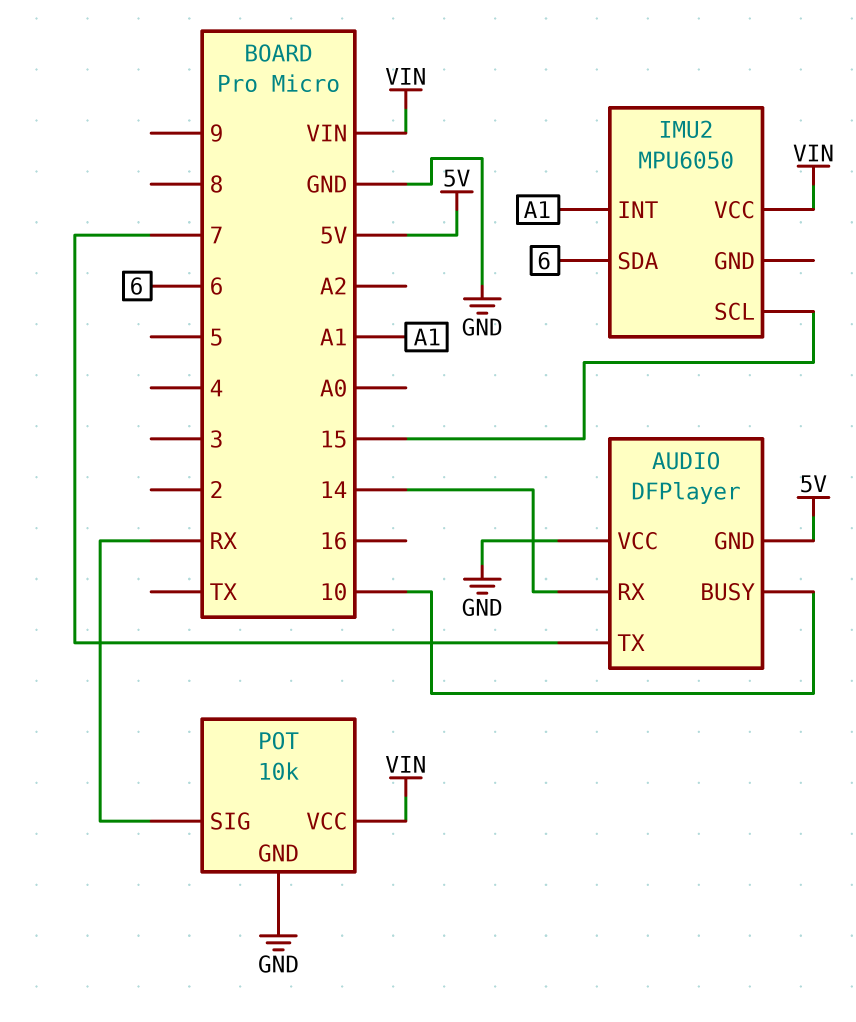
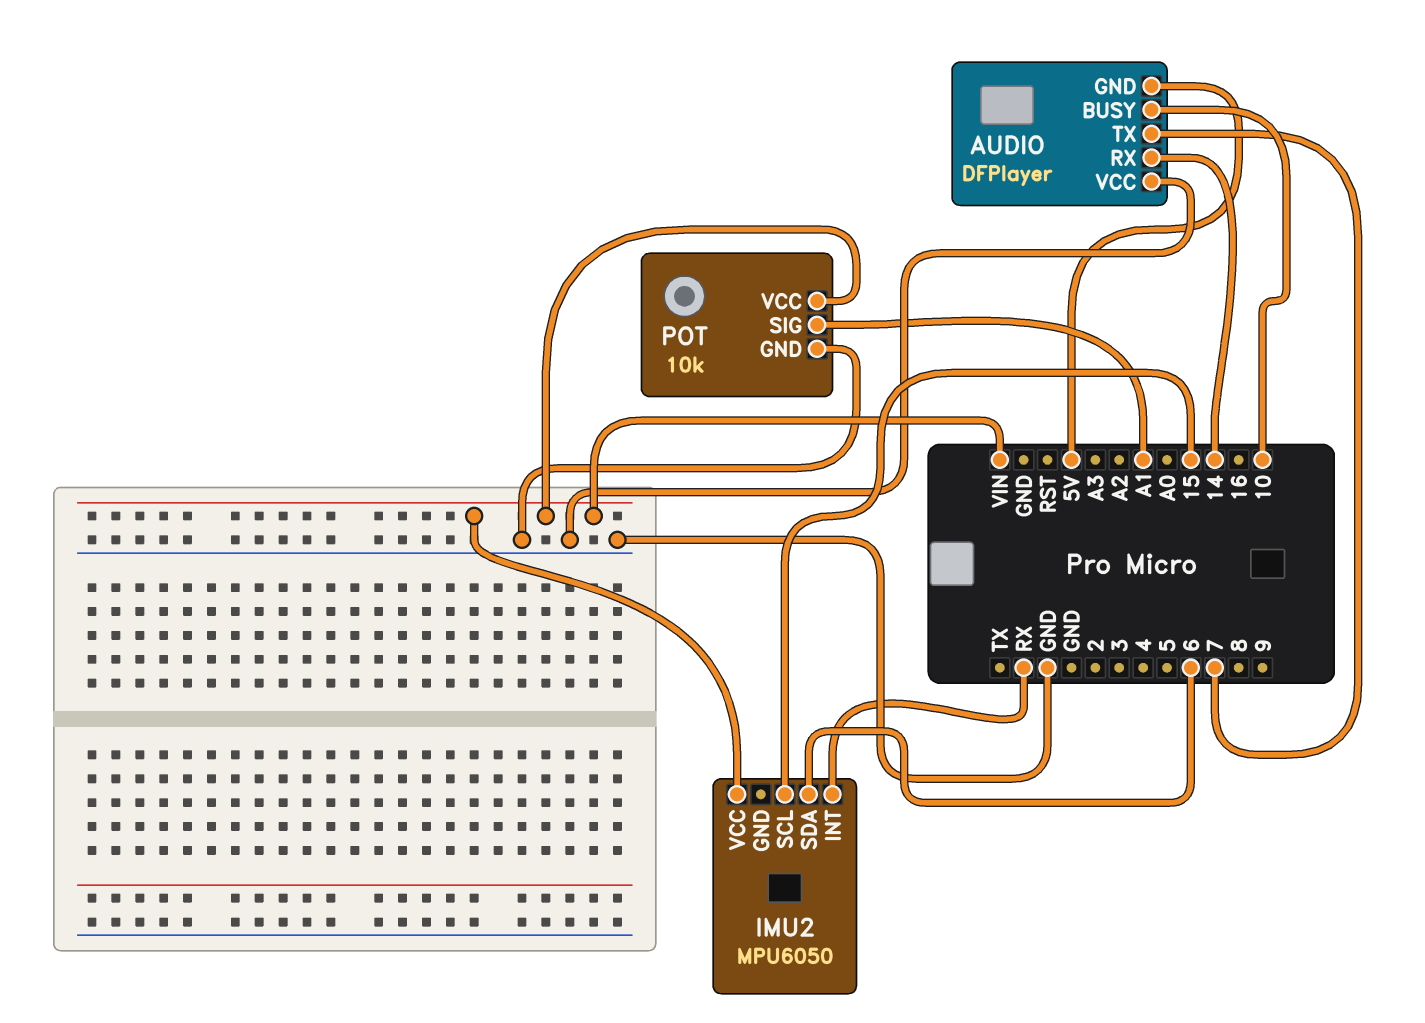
IMU2 pin INT: A1 -> RX
POT pin SIG: RX -> A1

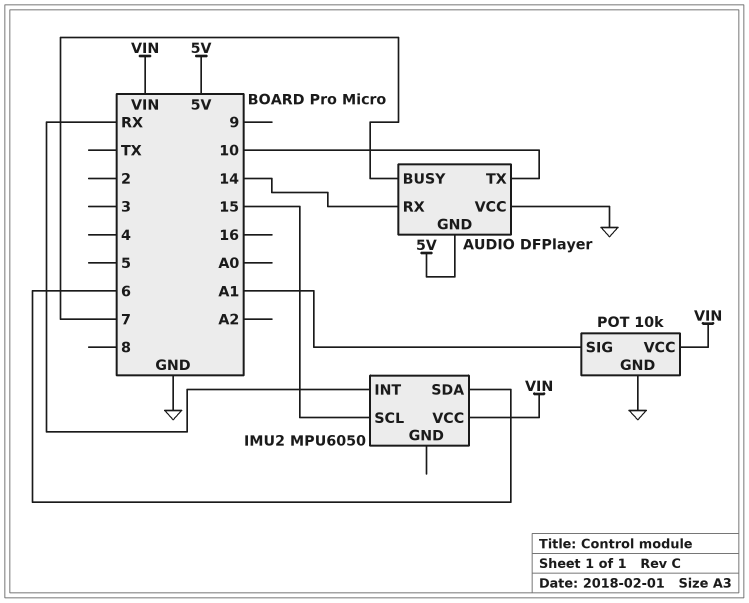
AUDIO pin BUSY: 10 -> 7
AUDIO pin TX: 7 -> 10

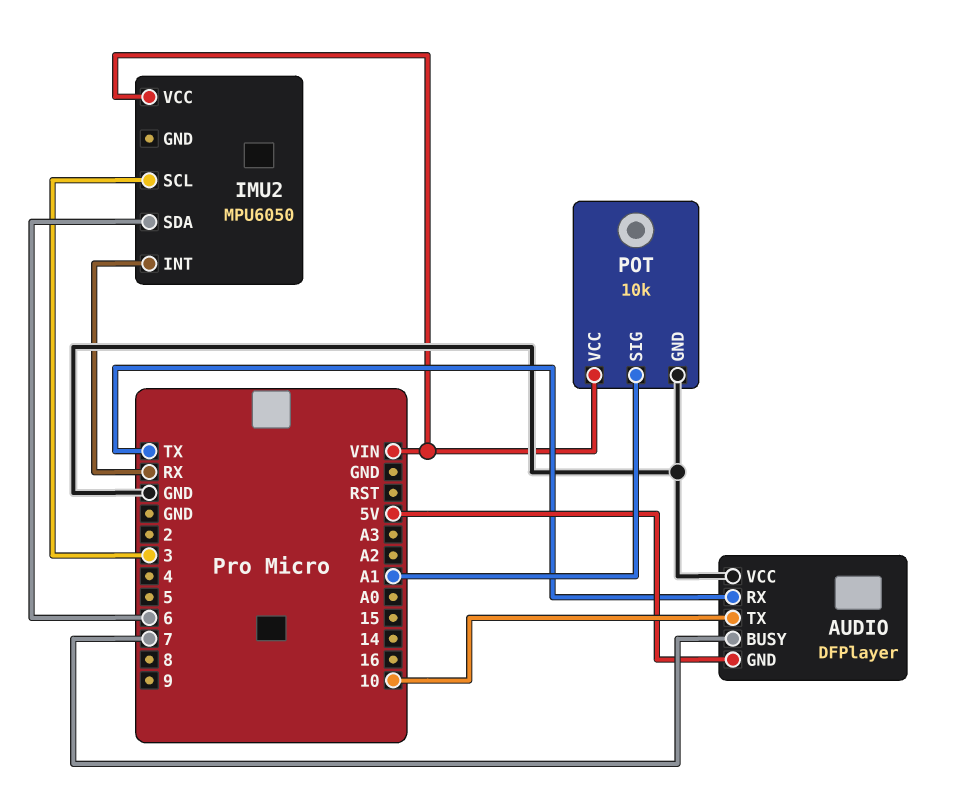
AUDIO pin RX: 14 -> TX
IMU2 pin SCL: 15 -> 3

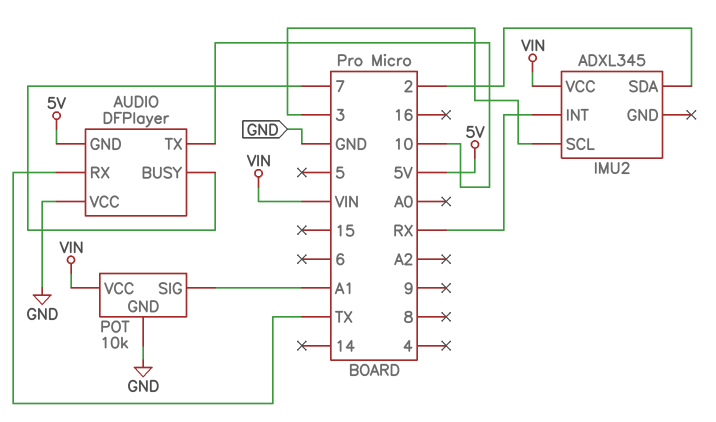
IMU2: MPU6050 -> ADXL345
IMU2 pin SDA: 6 -> 2

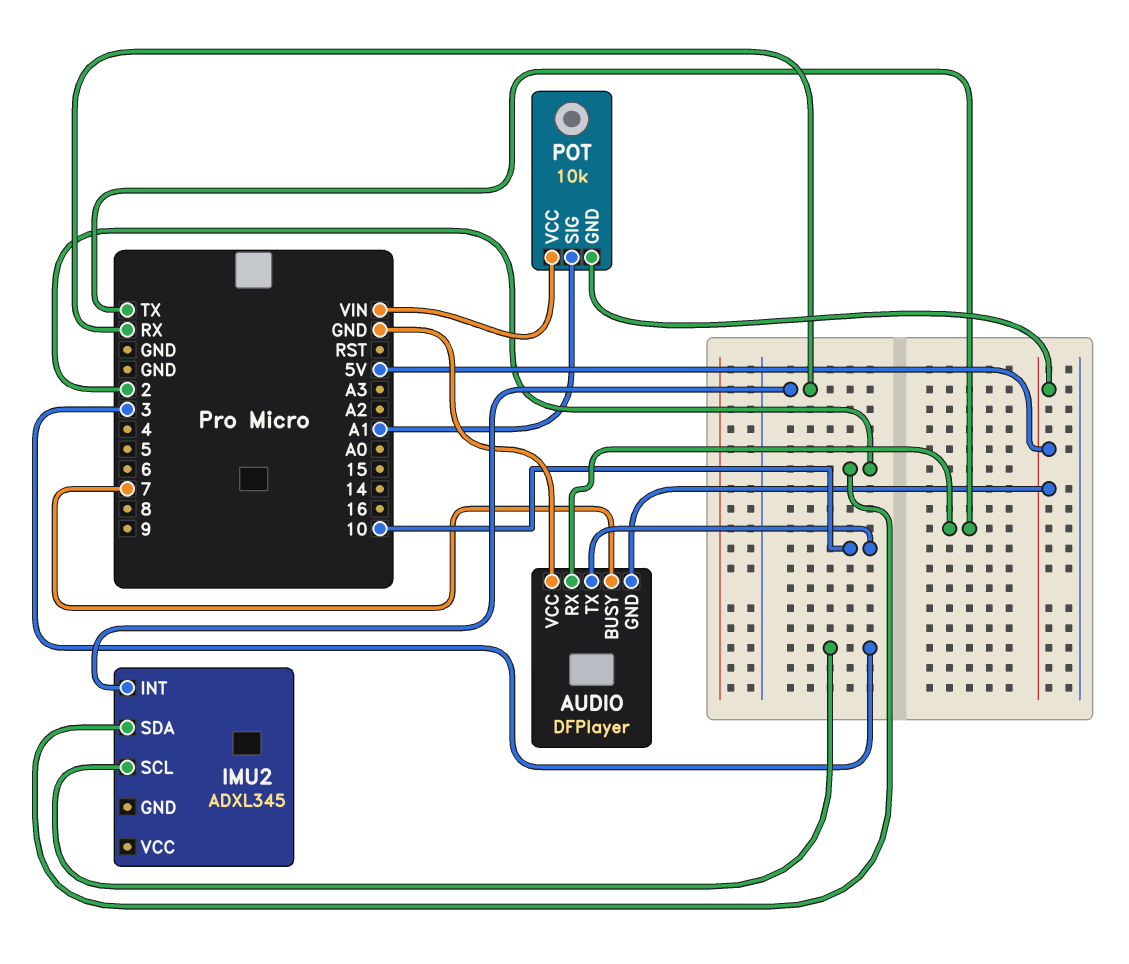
IMU2 pin VCC: VIN -> none
POT pin GND: GND -> 5V

